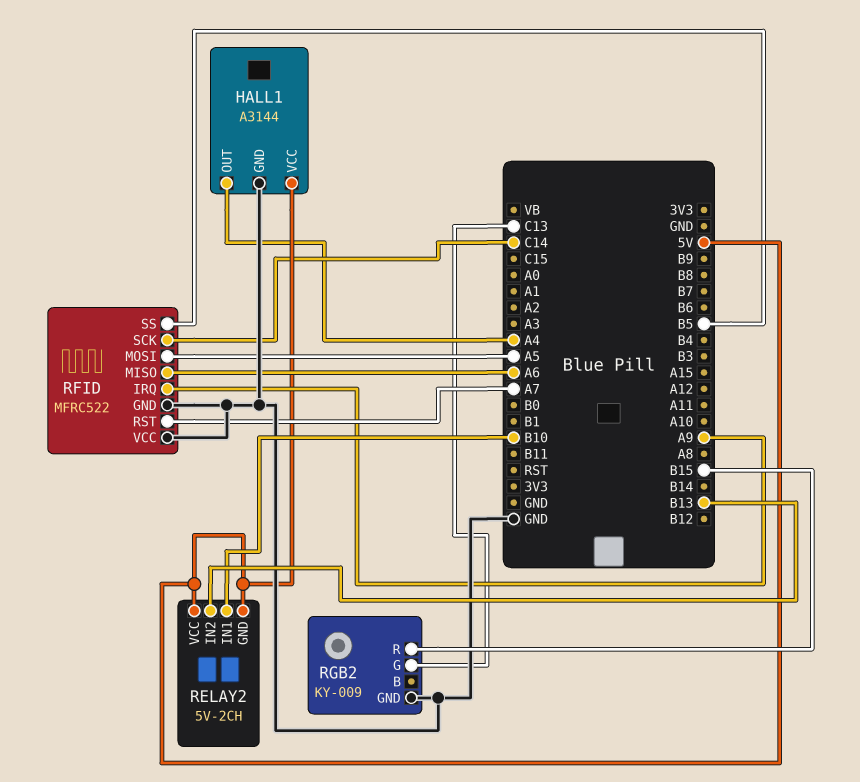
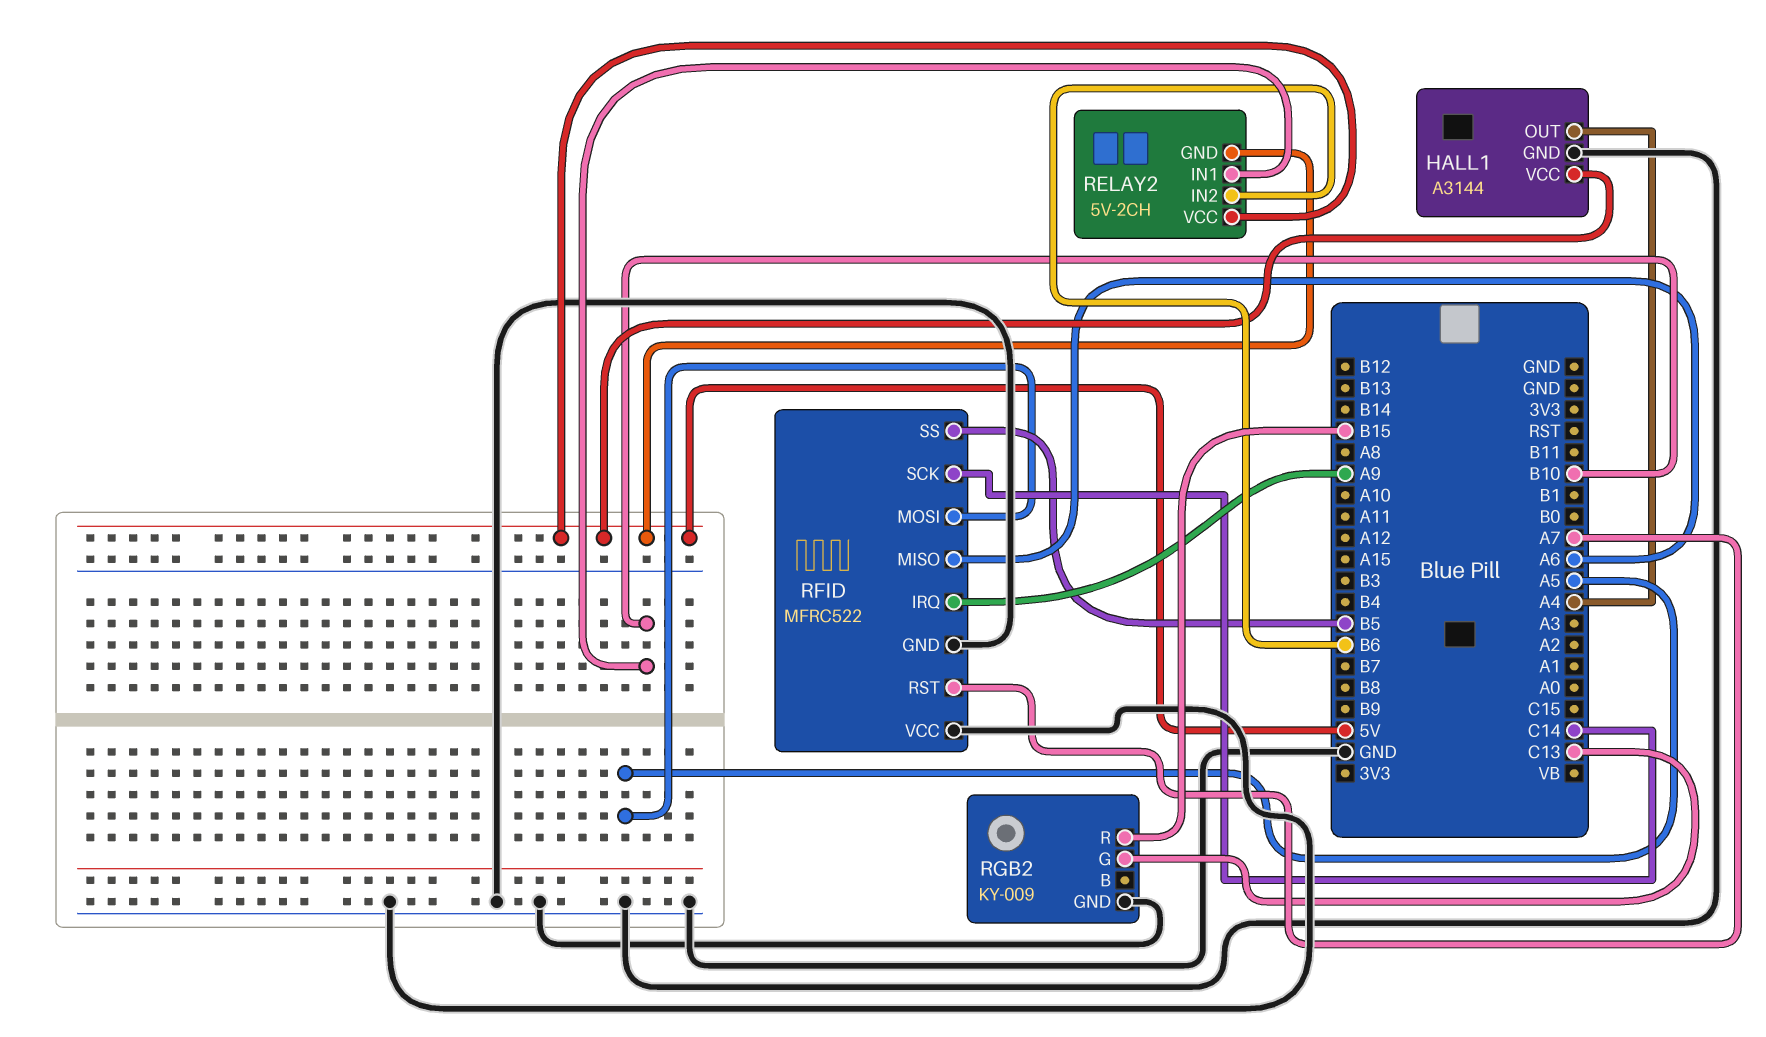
RELAY2 pin IN2: B13 -> B6

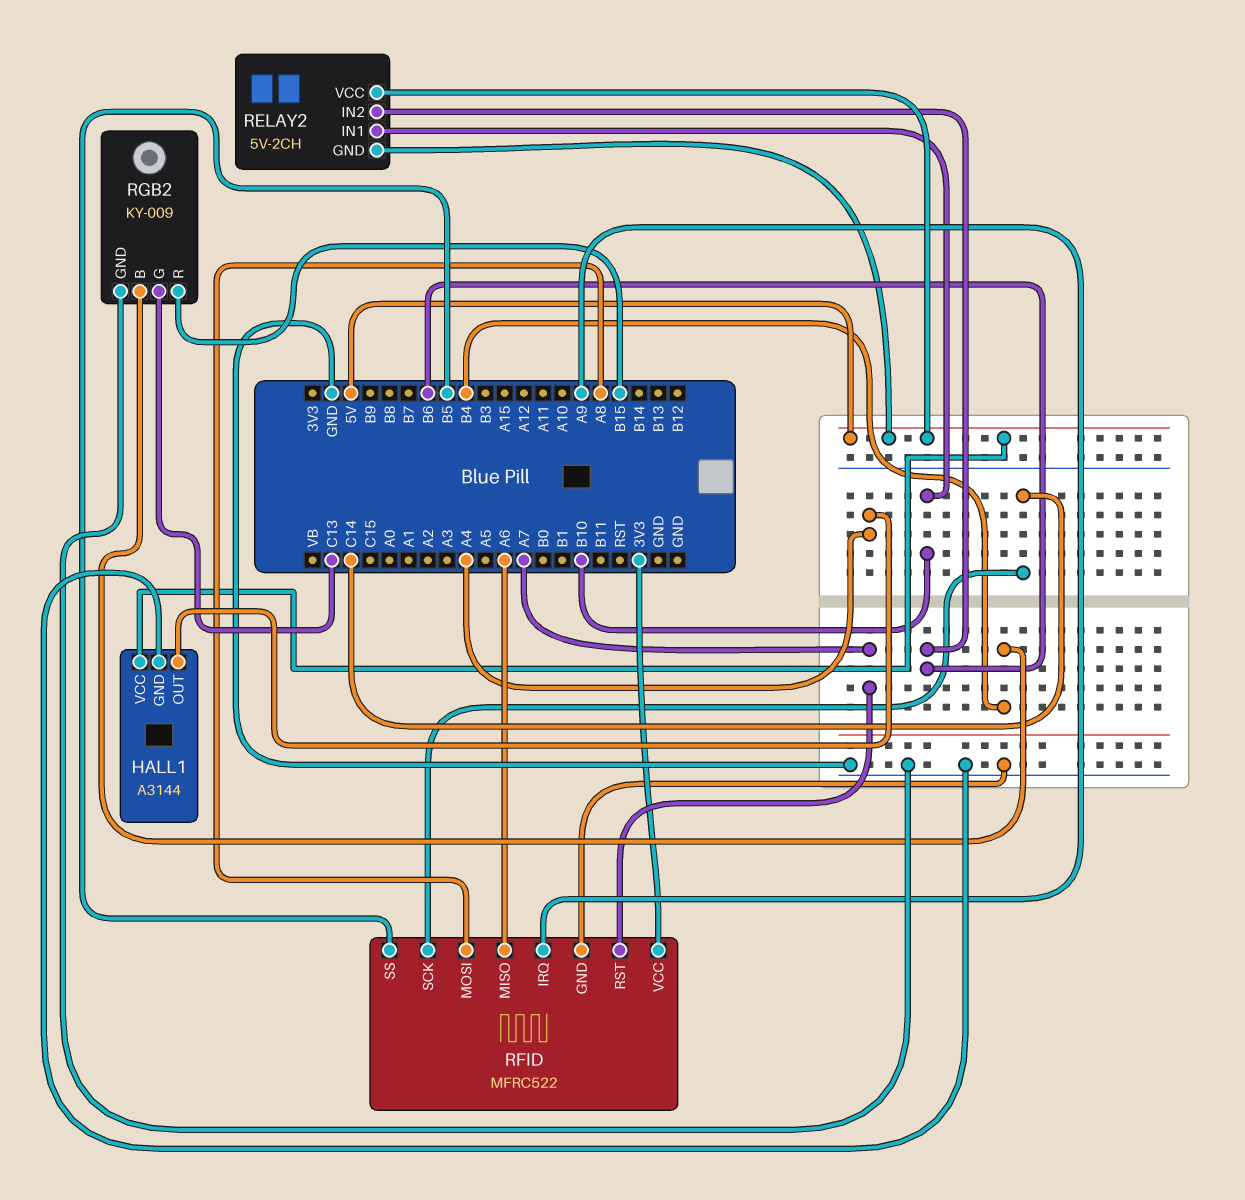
RFID pin MOSI: A5 -> A8
RFID pin VCC: GND -> 3V3
RGB2 pin B: none -> B4

